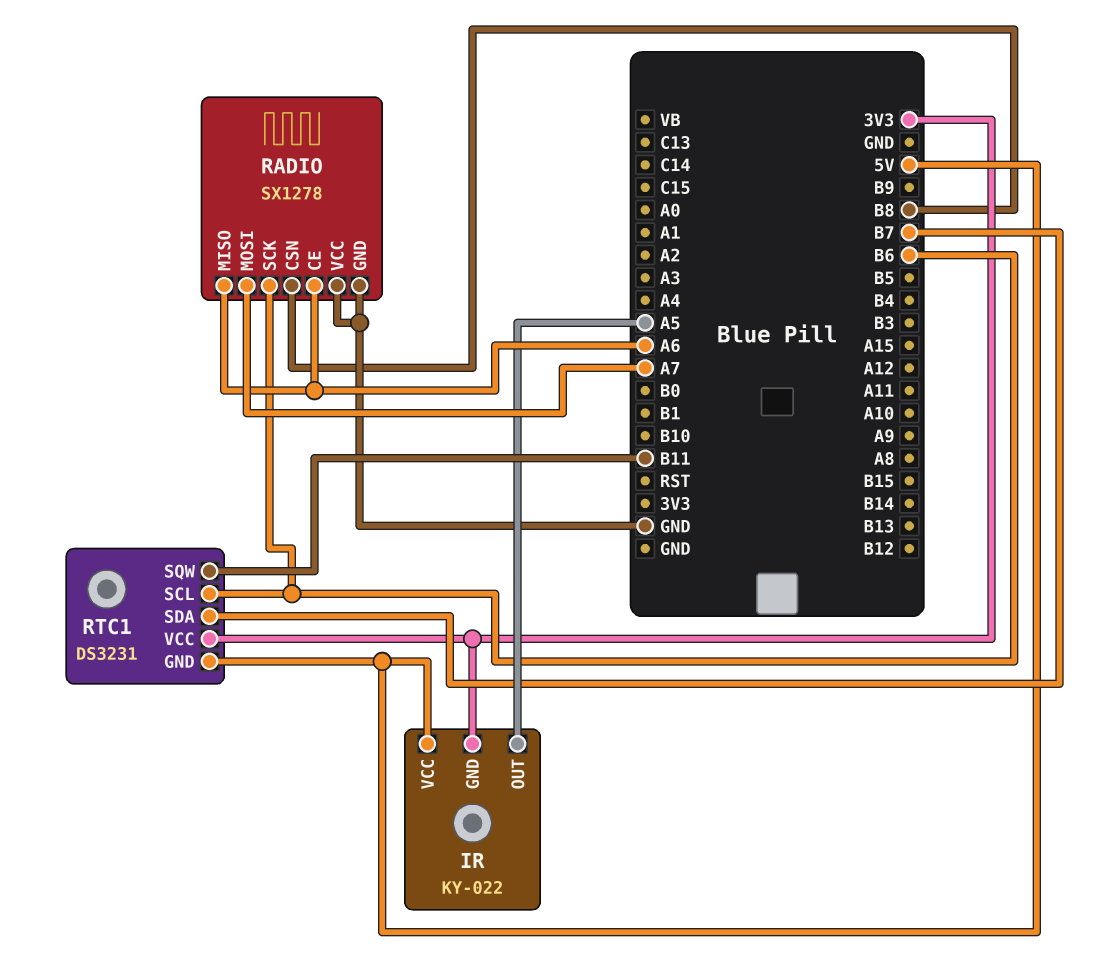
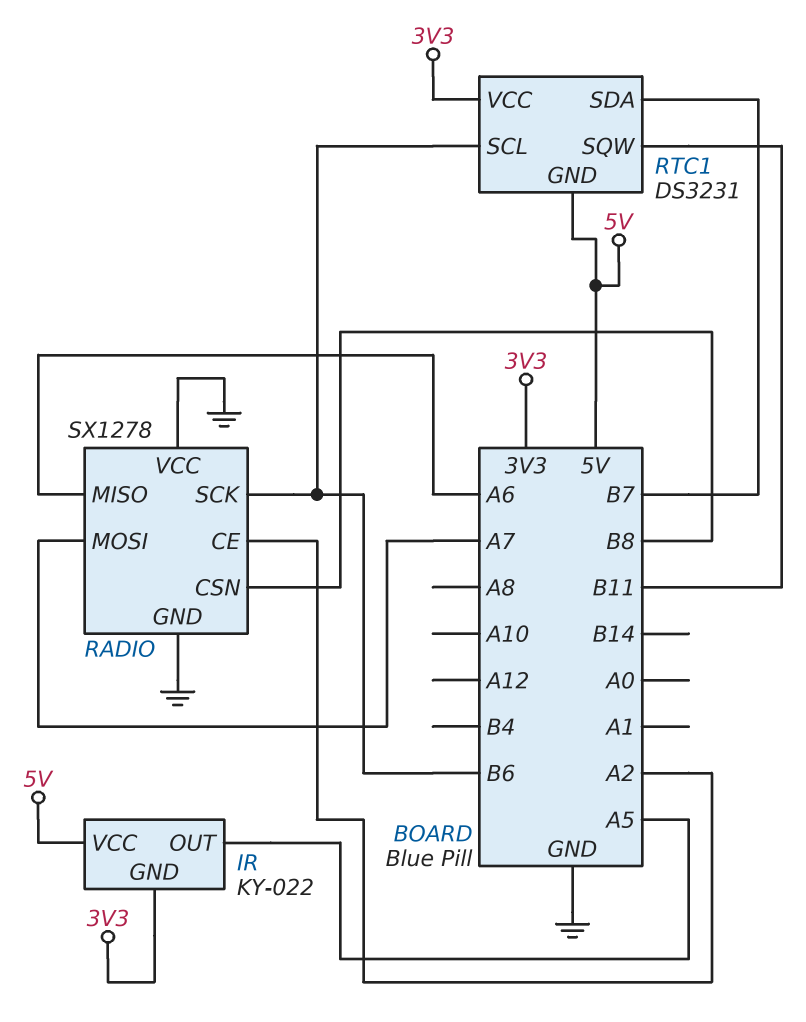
RADIO pin CE: A6 -> A2

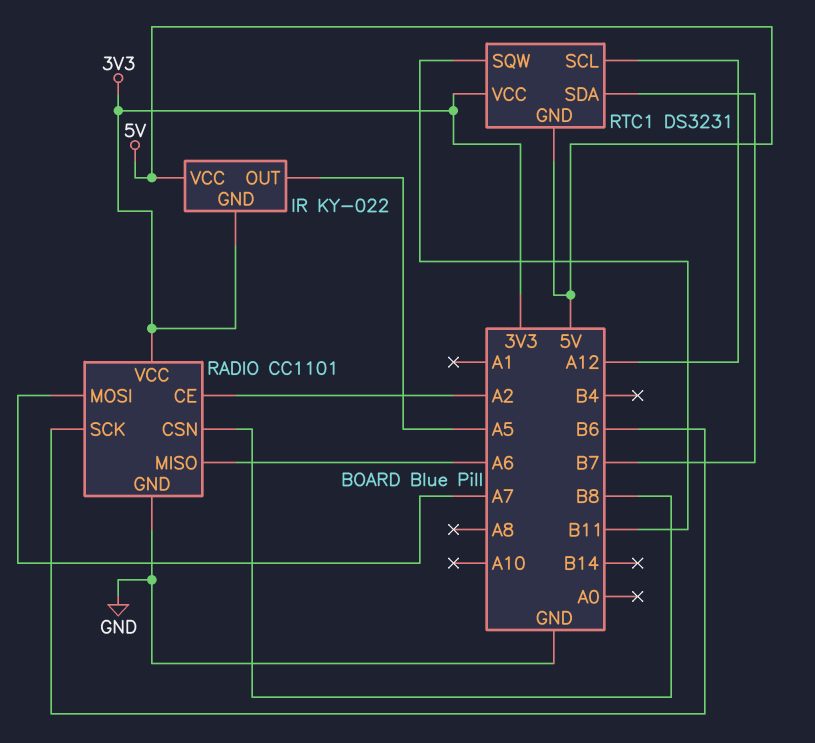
RADIO: SX1278 -> CC1101
RADIO pin VCC: GND -> 3V3
RTC1 pin SCL: B6 -> A12

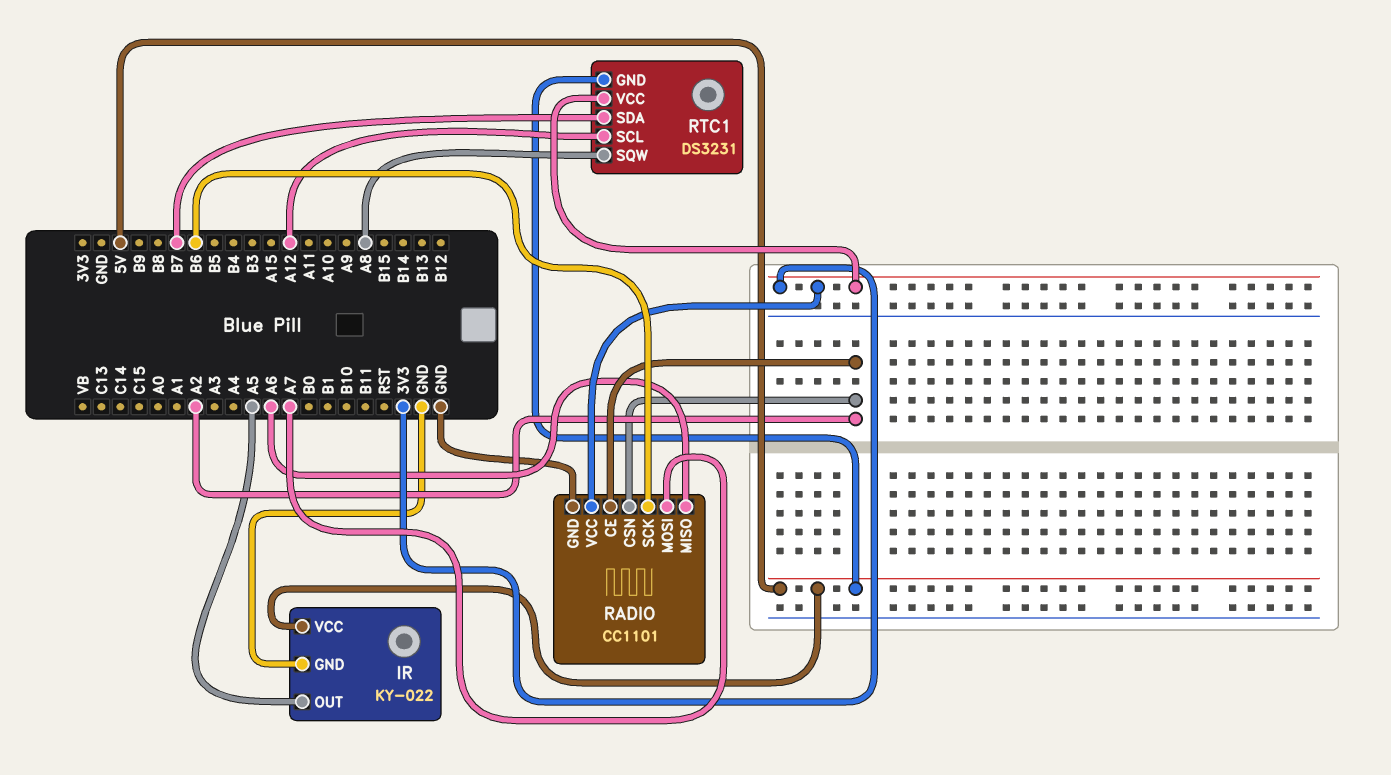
IR pin GND: 3V3 -> GND
RADIO pin CSN: B8 -> A2
RTC1 pin SQW: B11 -> A8

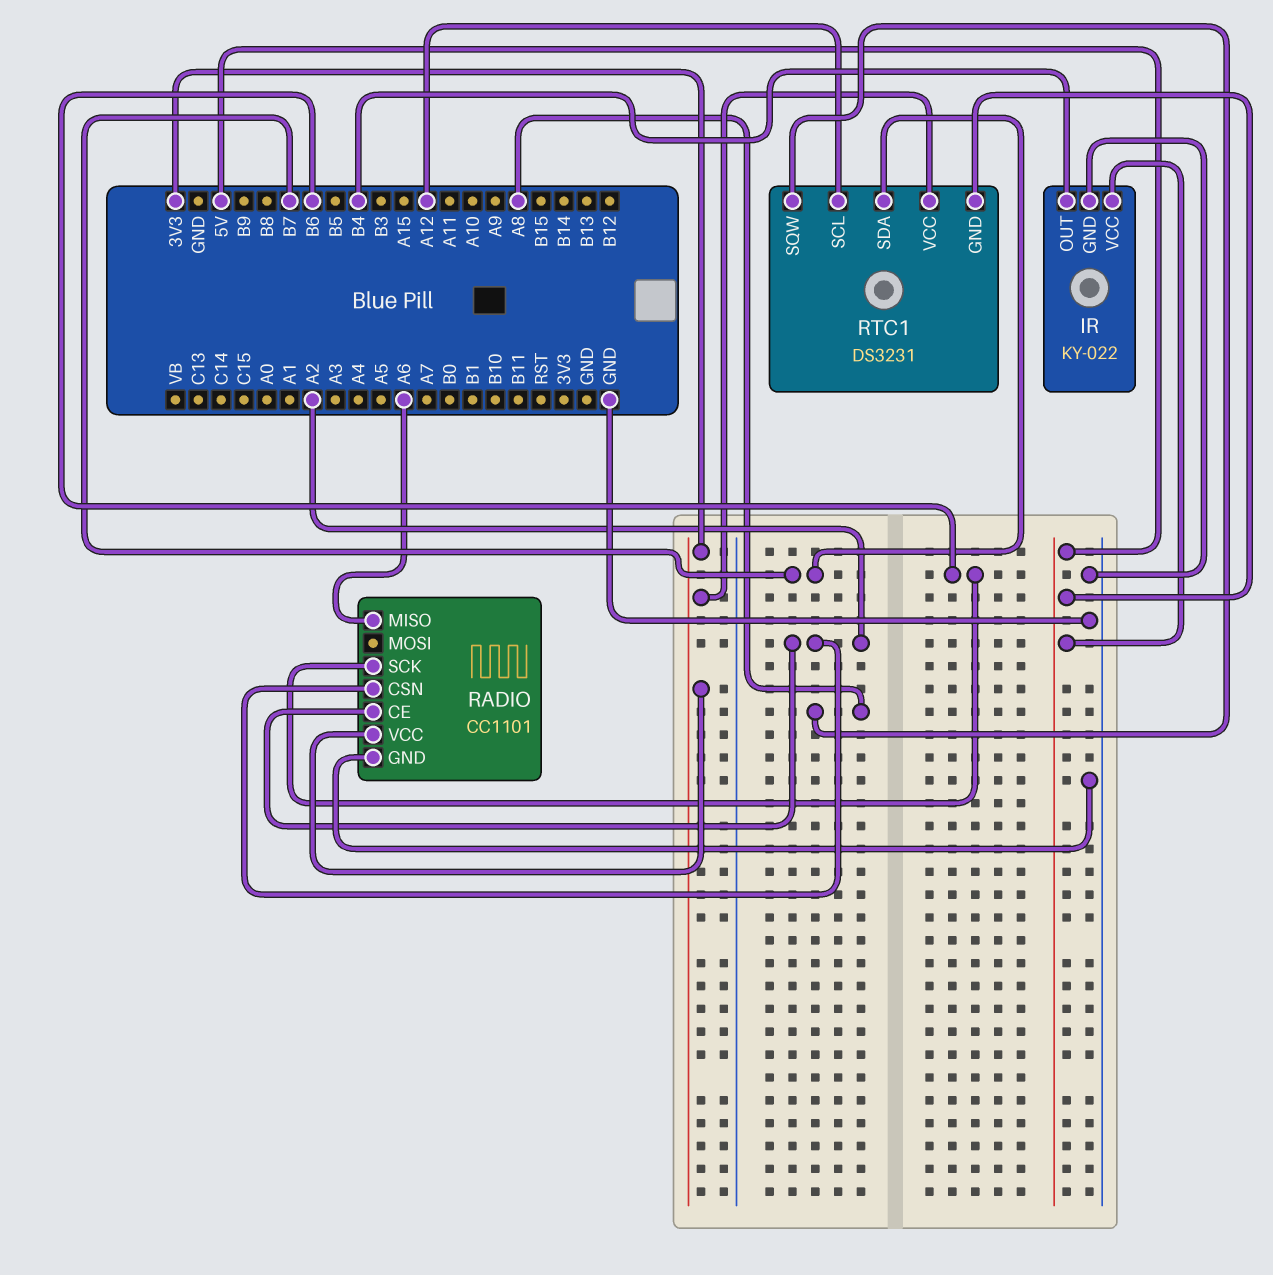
IR pin OUT: A5 -> B4
RADIO pin MOSI: A7 -> none

